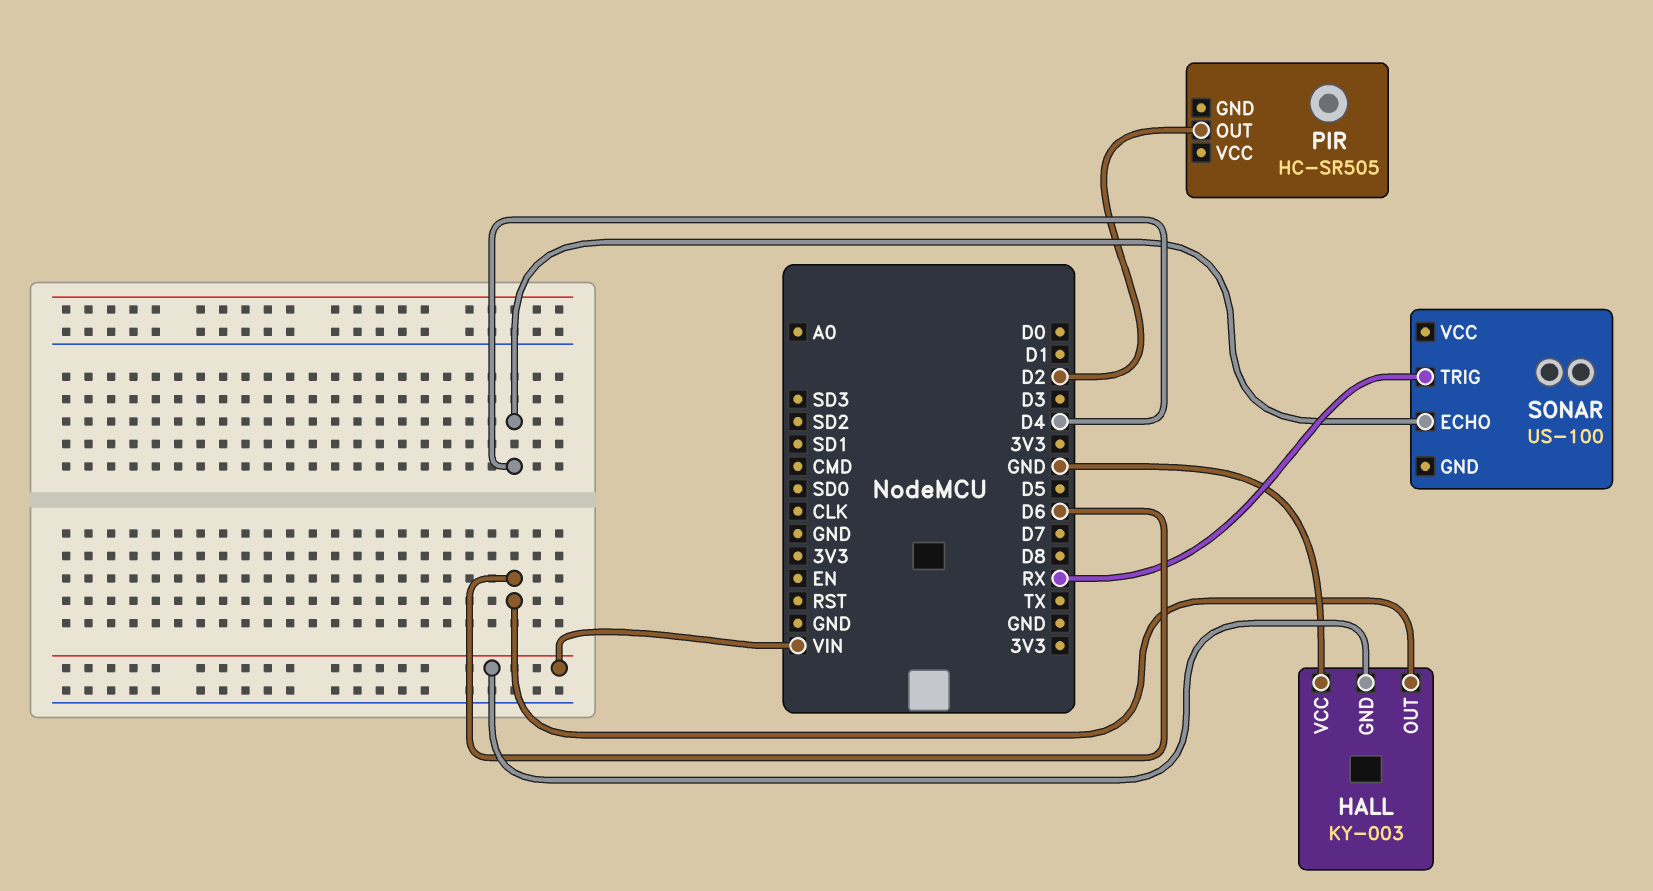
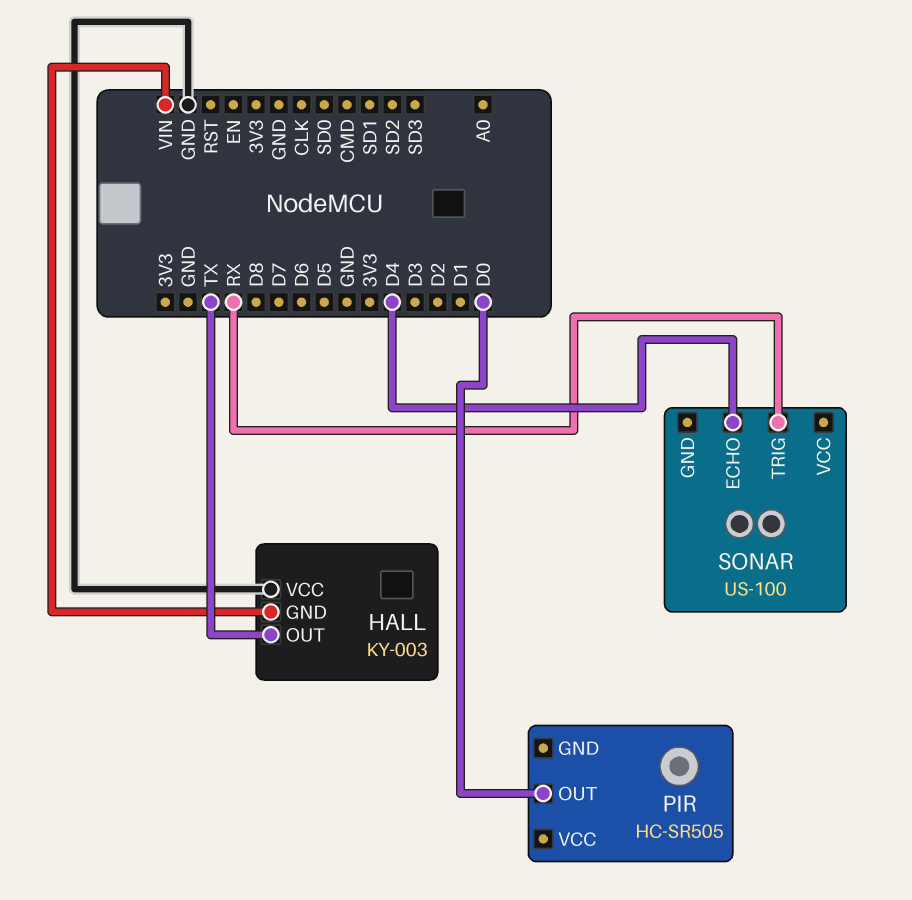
HALL pin OUT: D6 -> TX
PIR pin OUT: D2 -> D0

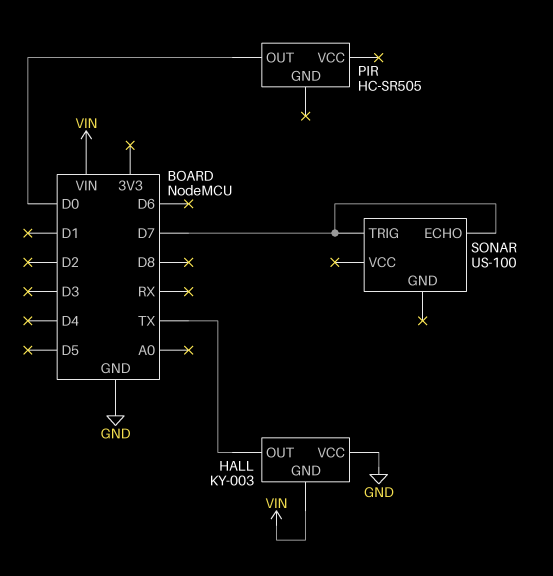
SONAR pin ECHO: D4 -> D7
SONAR pin TRIG: RX -> D7

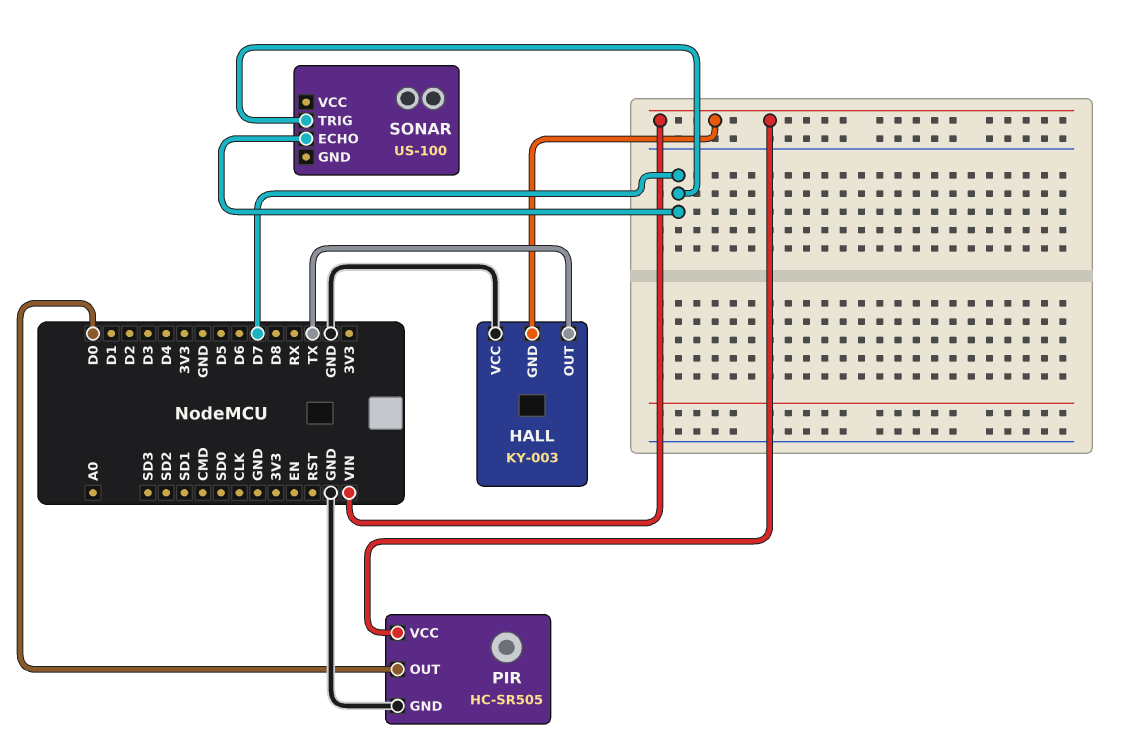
PIR pin GND: none -> GND
PIR pin VCC: none -> VIN

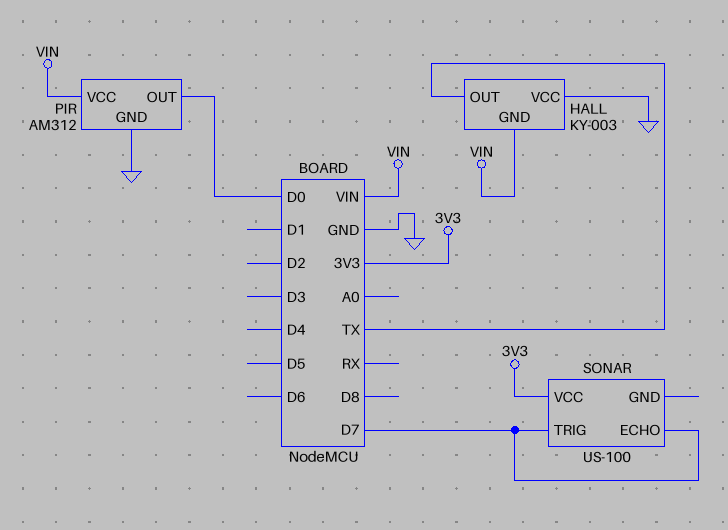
PIR: HC-SR505 -> AM312
SONAR pin VCC: none -> 3V3

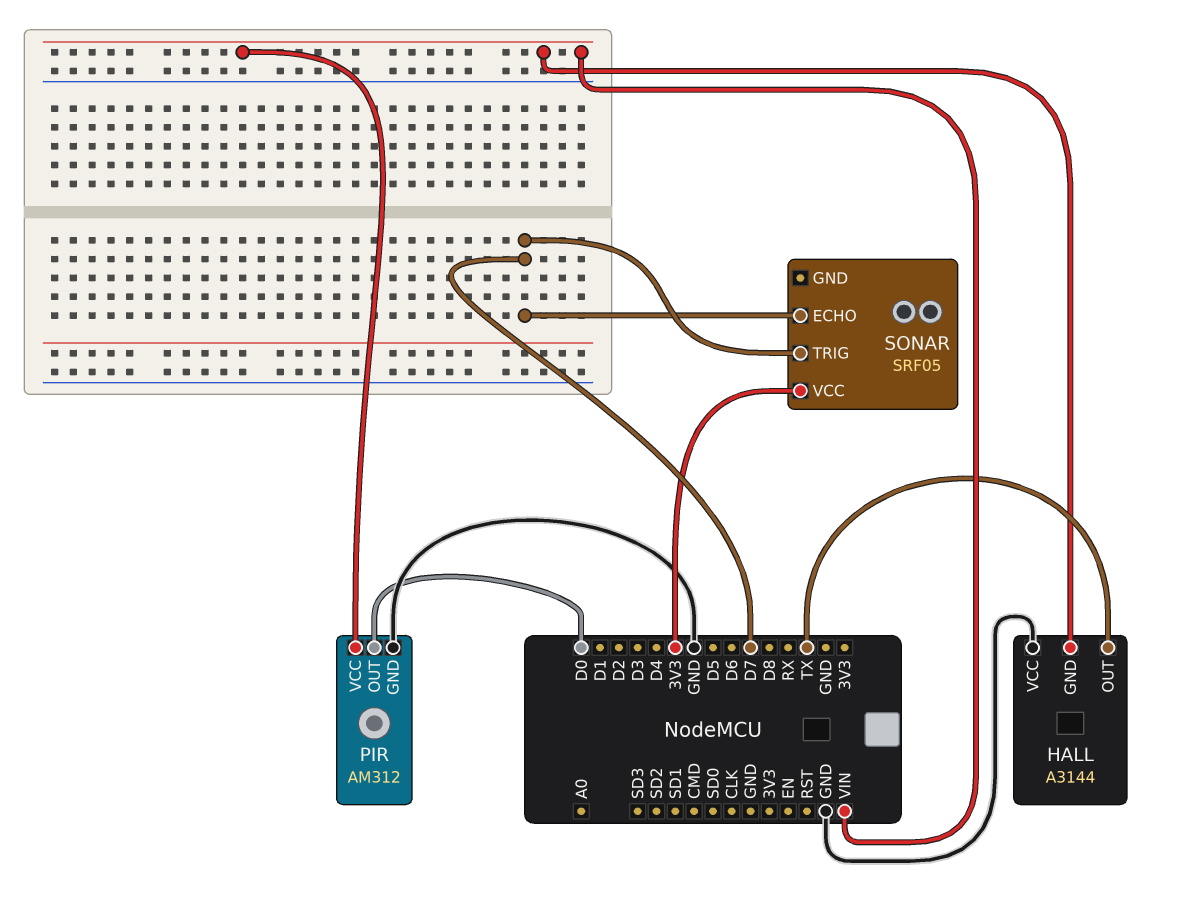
HALL: KY-003 -> A3144
SONAR: US-100 -> SRF05

